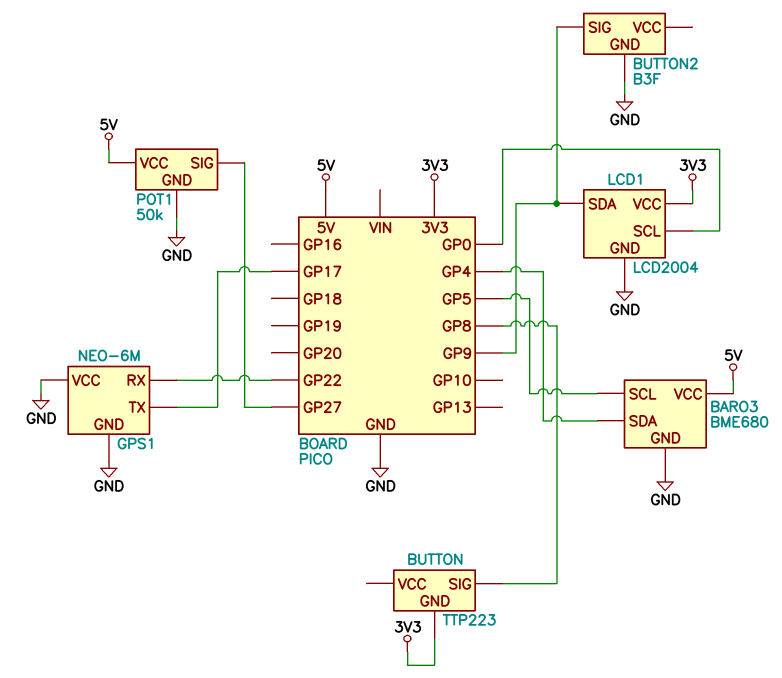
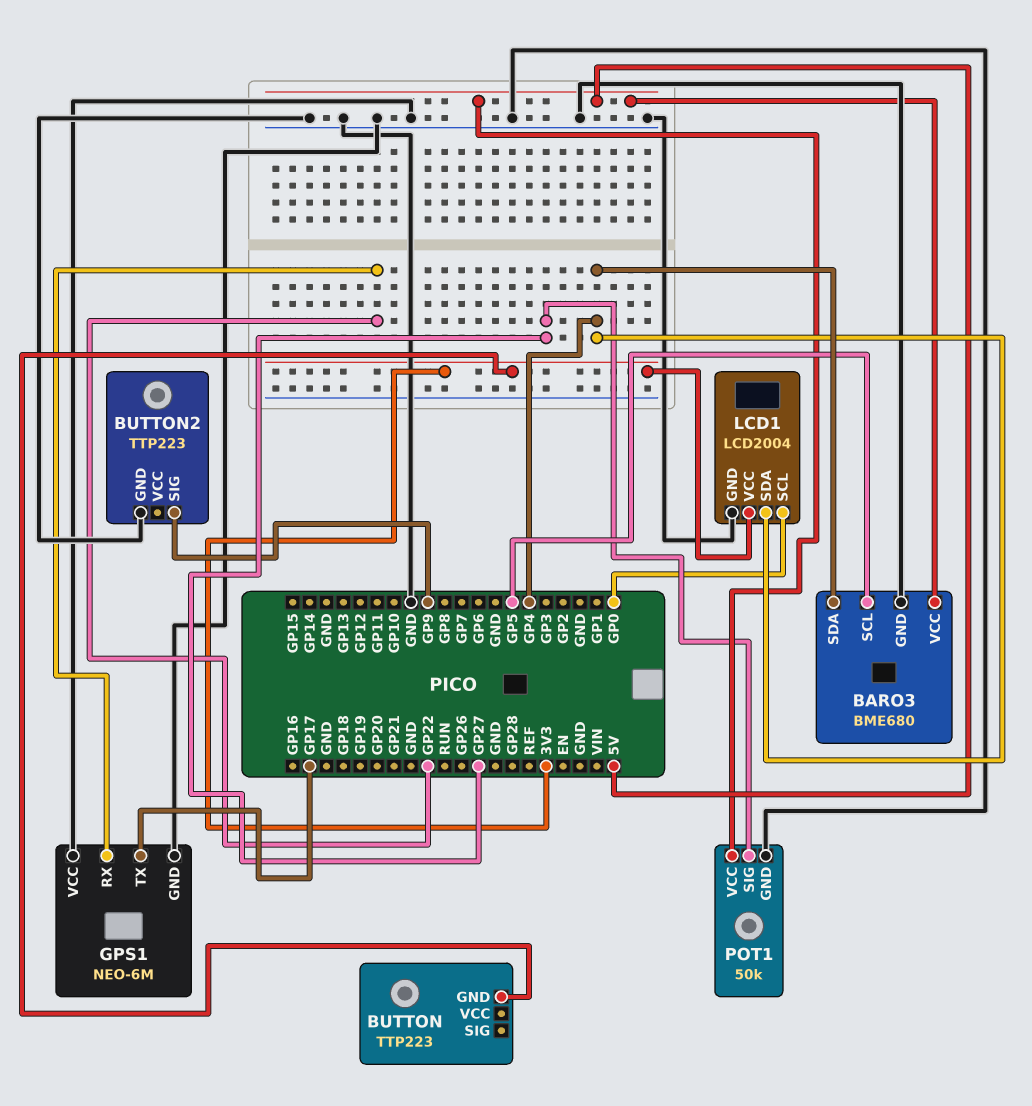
BUTTON pin SIG: GP8 -> none
BUTTON2: B3F -> TTP223
LCD1 pin SDA: GP9 -> GP4

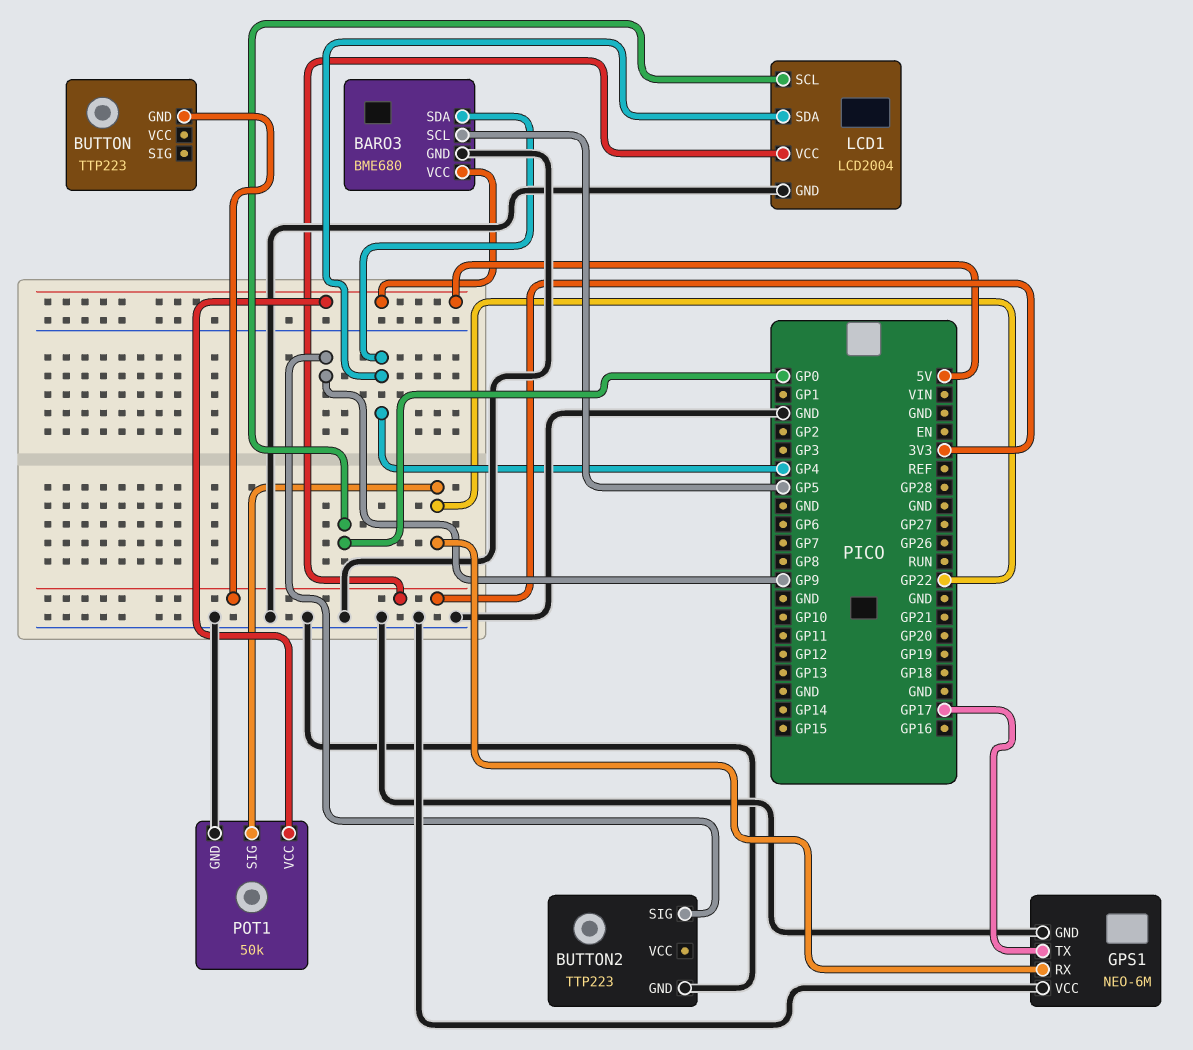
POT1 pin SIG: GP27 -> GP22

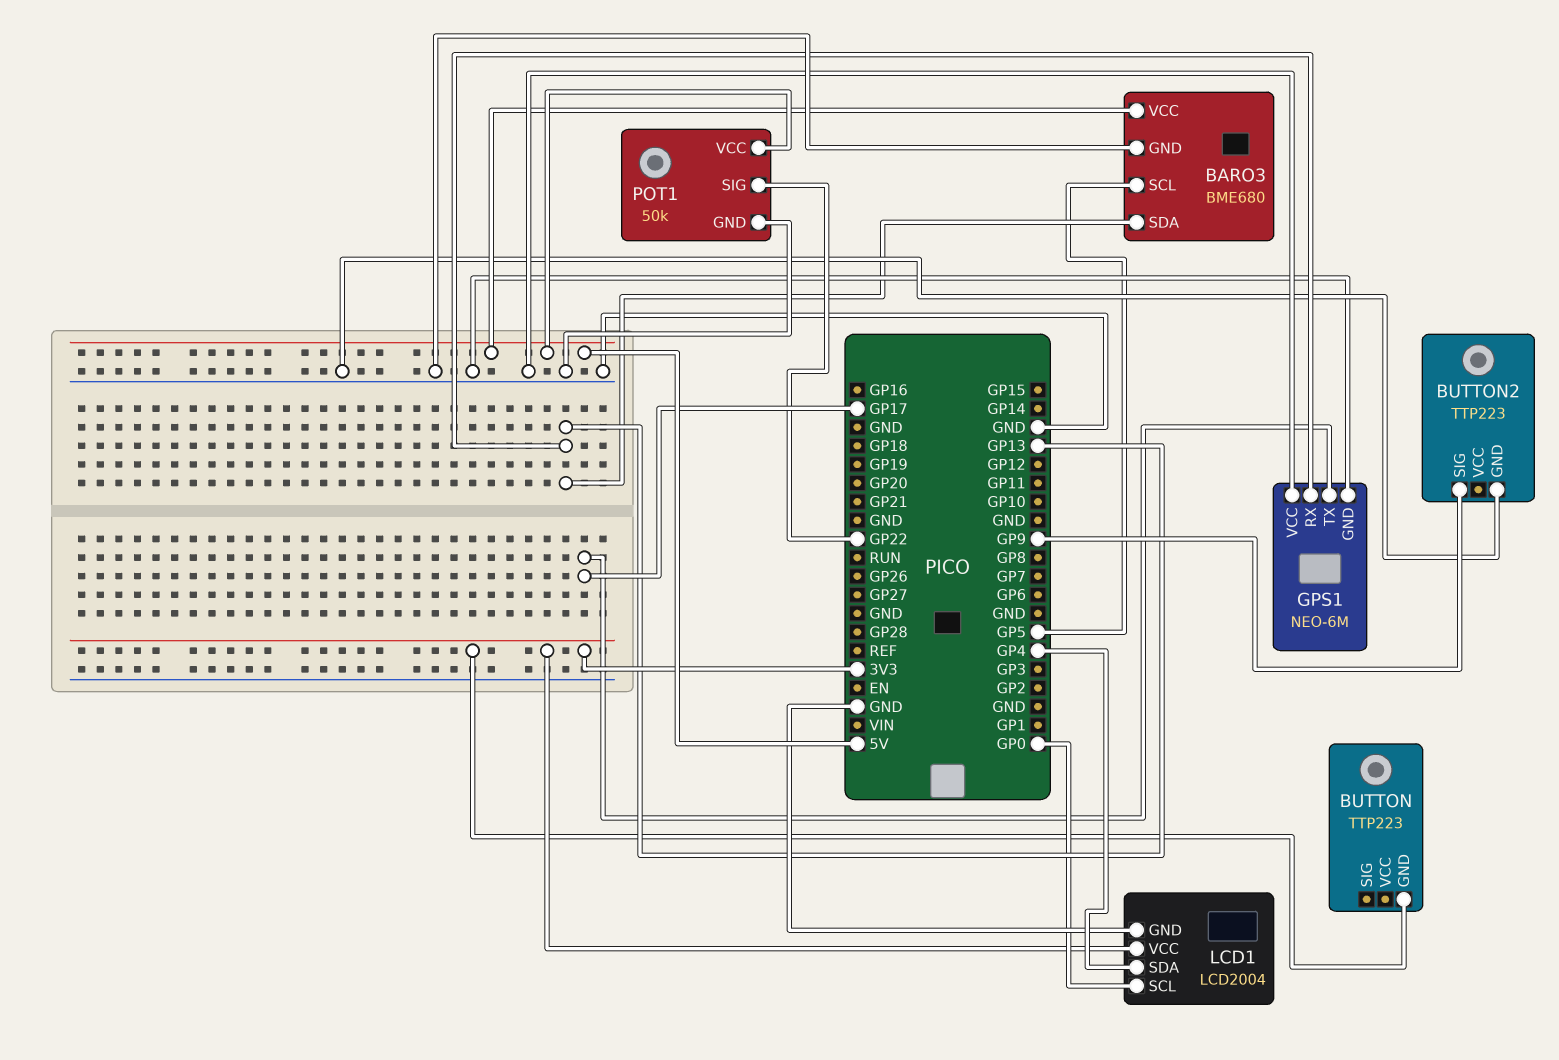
BARO3 pin SDA: GP4 -> GP13
GPS1 pin RX: GP22 -> GP13

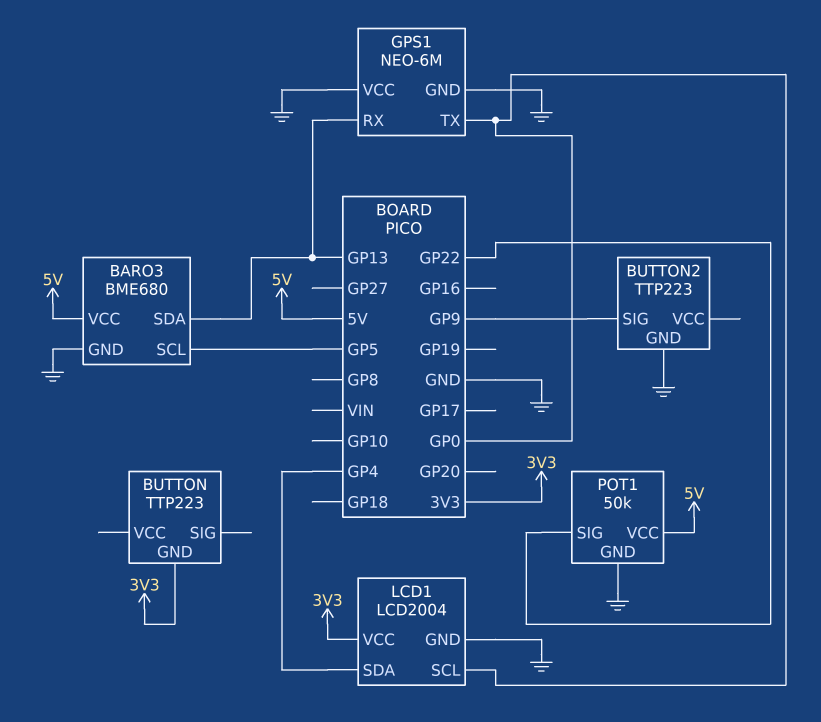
GPS1 pin TX: GP17 -> GP0

